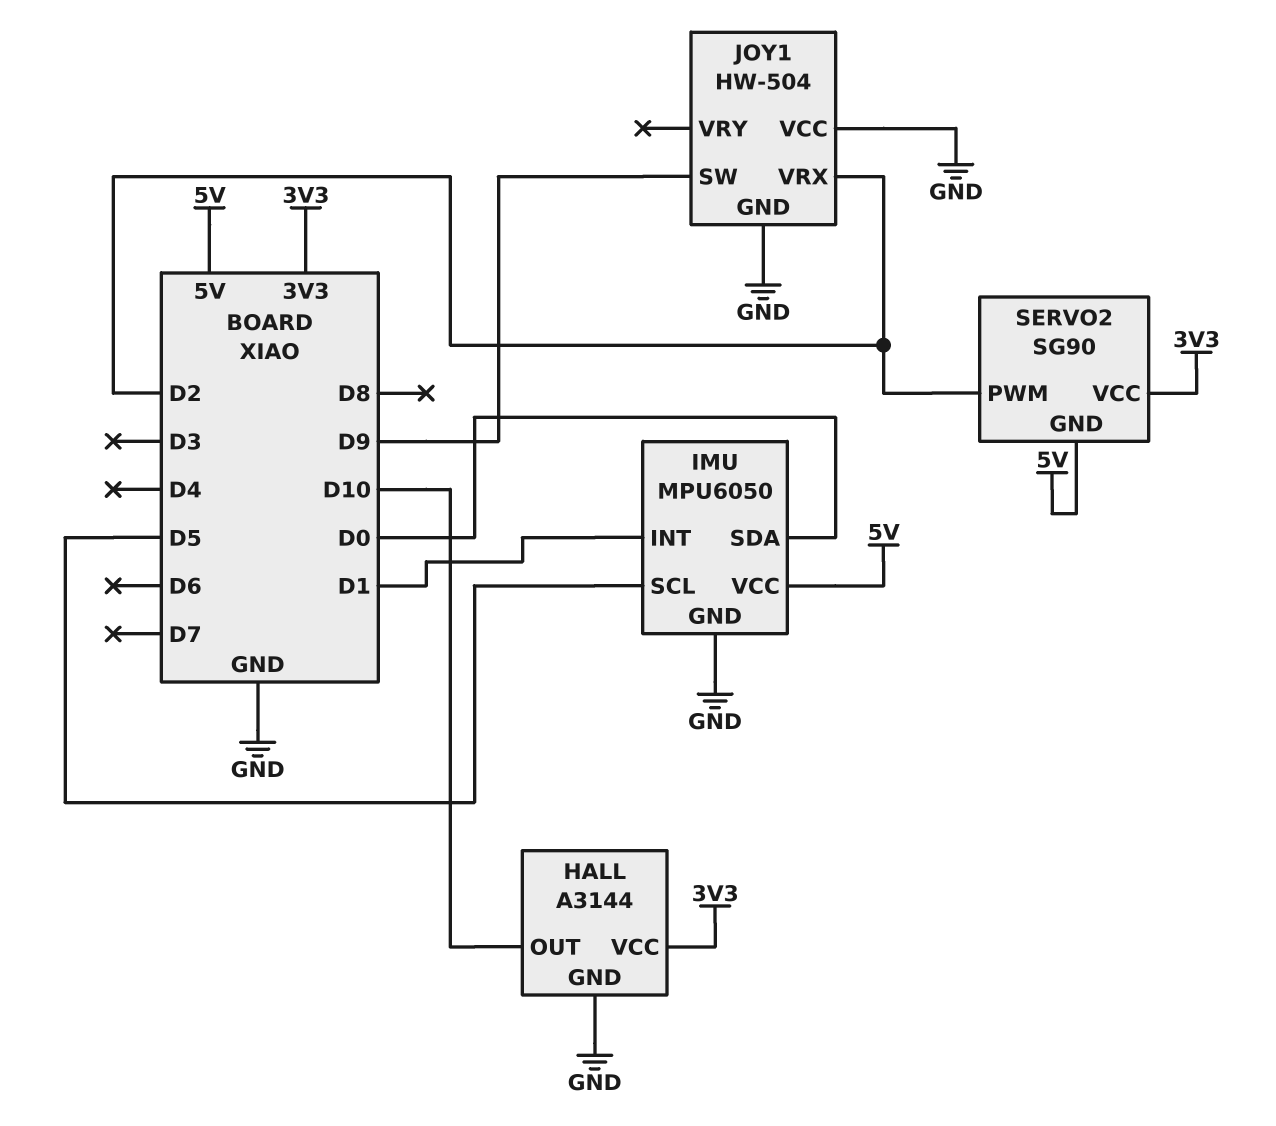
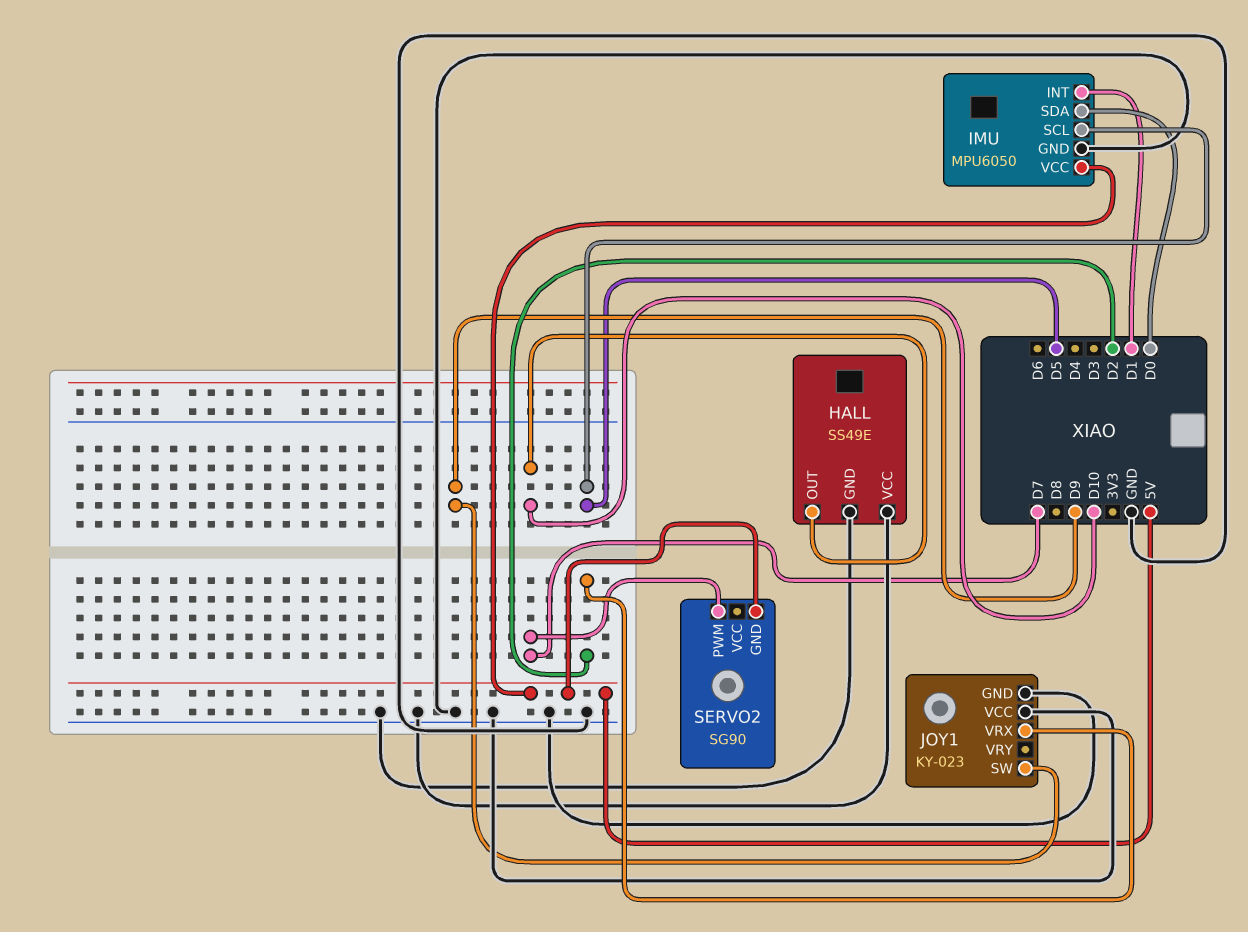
HALL: A3144 -> SS49E
HALL pin VCC: 3V3 -> GND
JOY1: HW-504 -> KY-023
SERVO2 pin PWM: D2 -> D7
SERVO2 pin VCC: 3V3 -> none

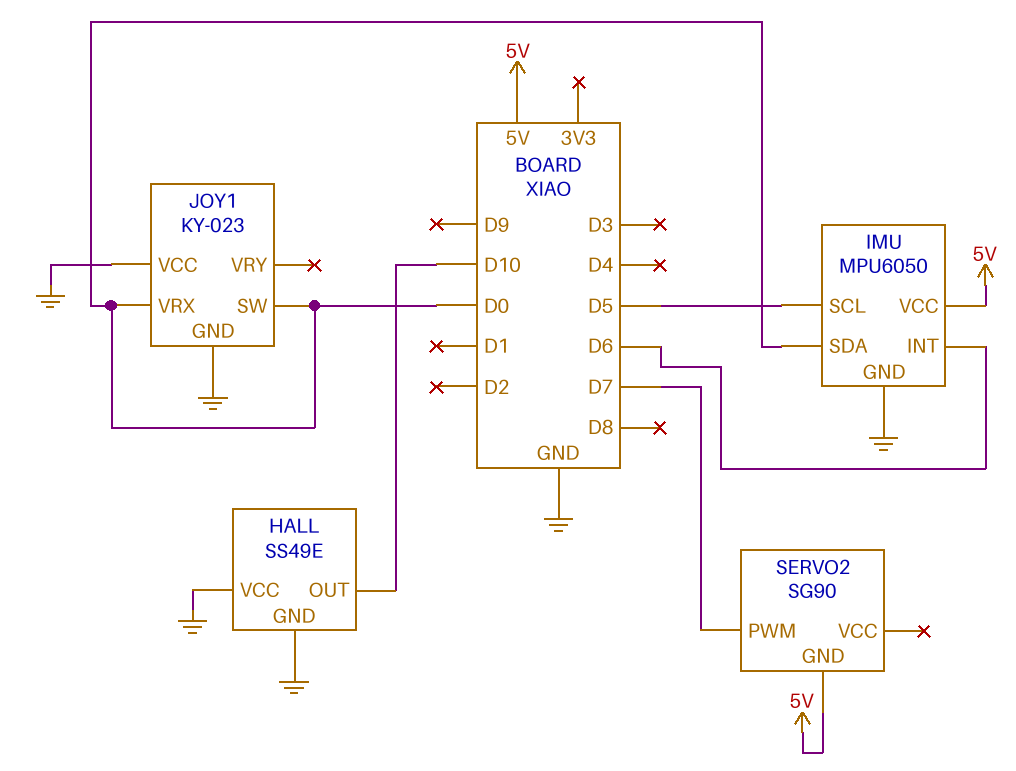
IMU pin INT: D1 -> D6
JOY1 pin SW: D9 -> D0
JOY1 pin VRX: D2 -> D0

